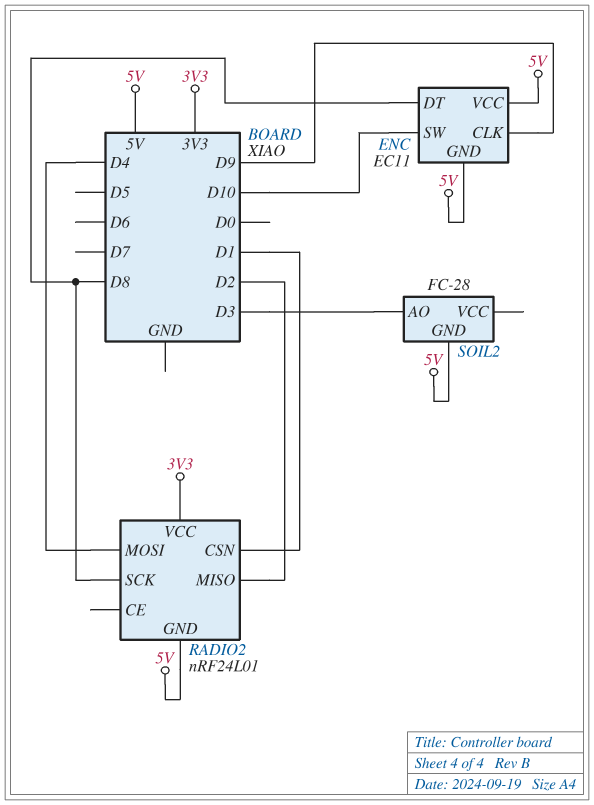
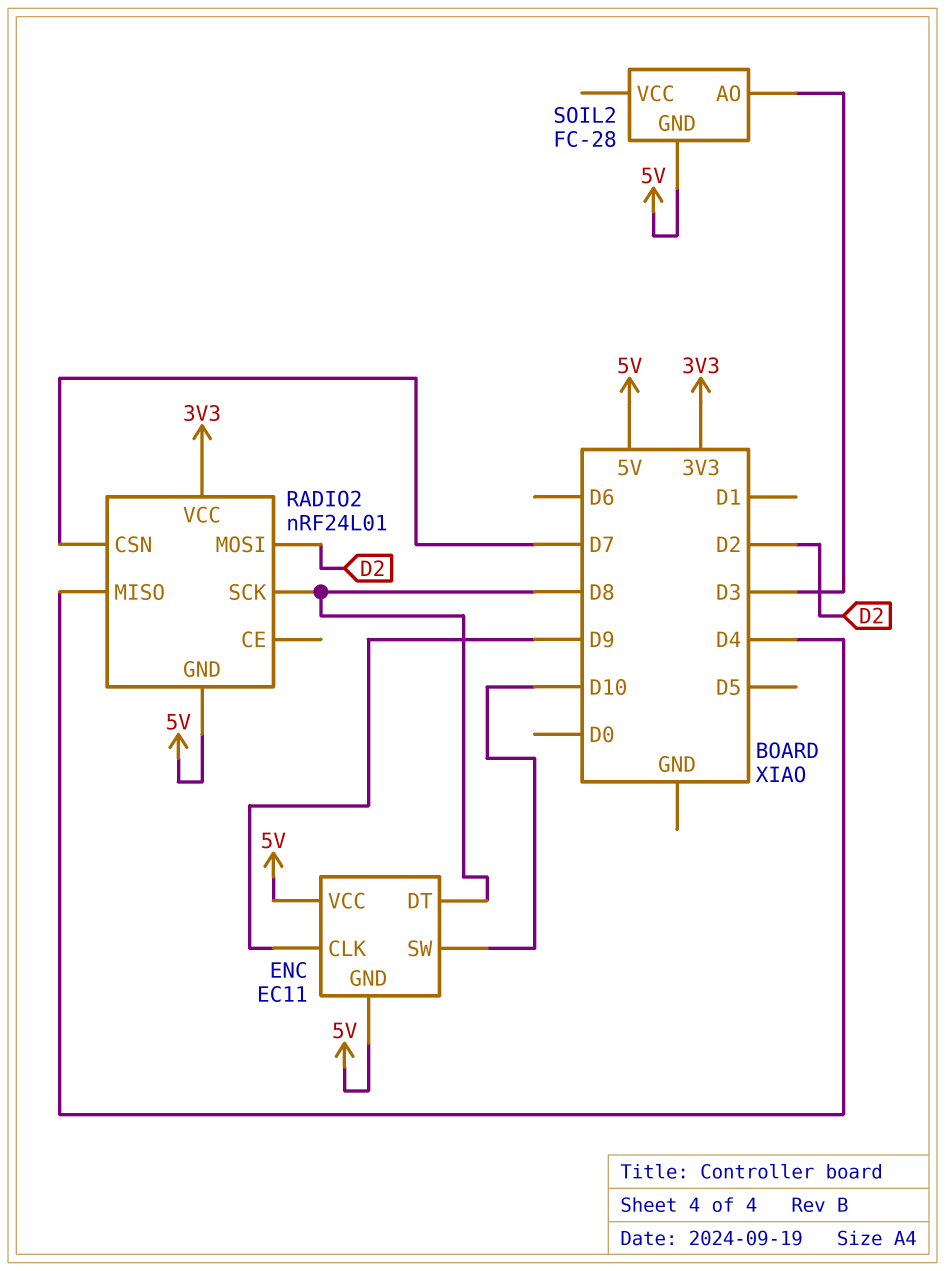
RADIO2 pin CSN: D1 -> D7
RADIO2 pin MISO: D2 -> D4
RADIO2 pin MOSI: D4 -> D2

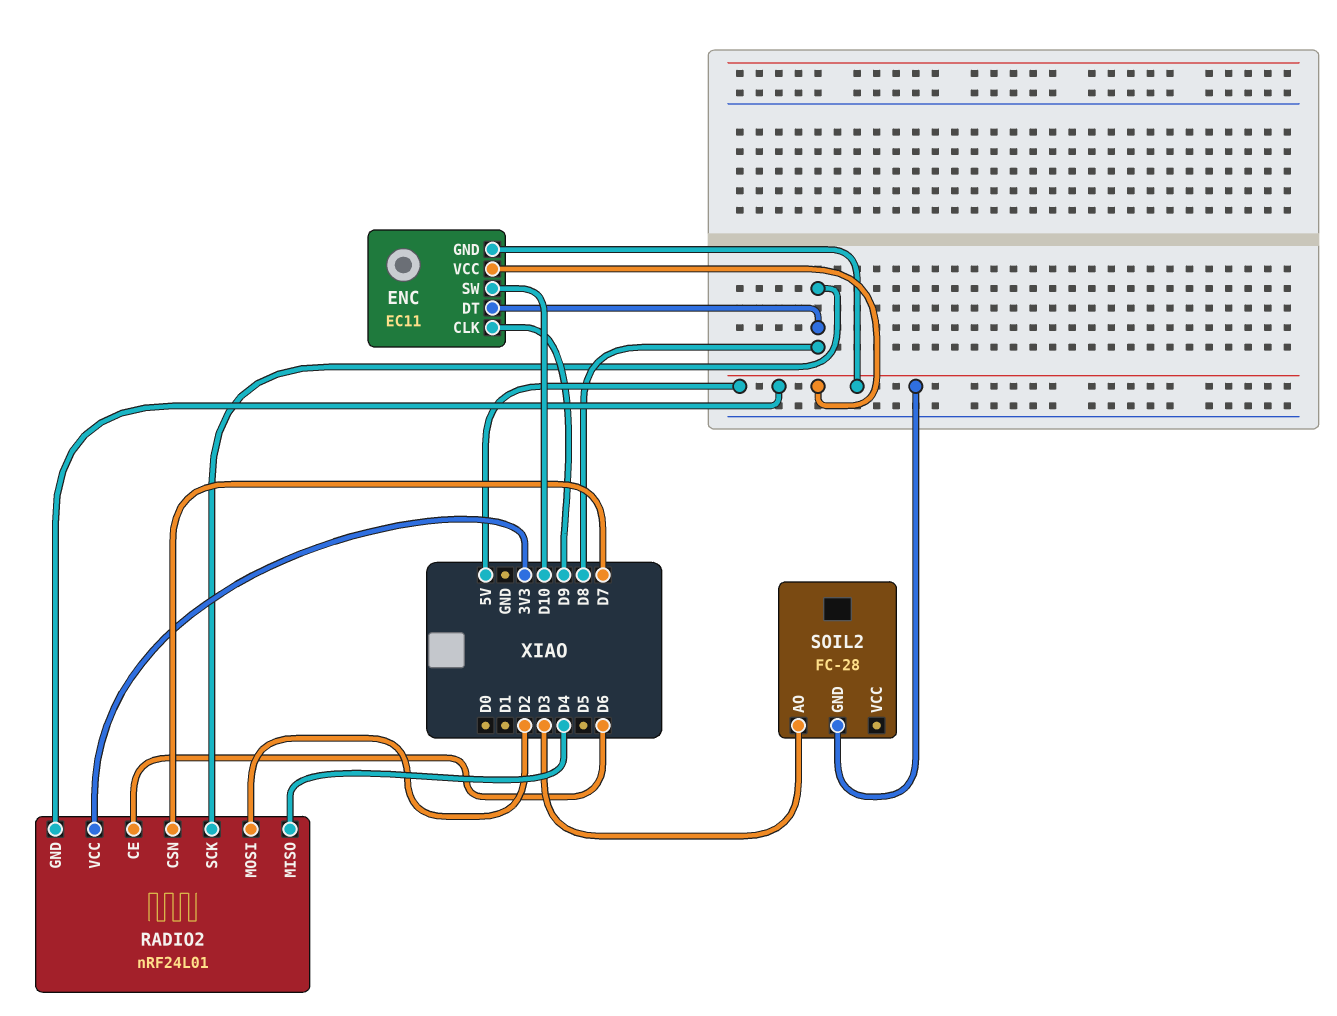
RADIO2 pin CE: none -> D6

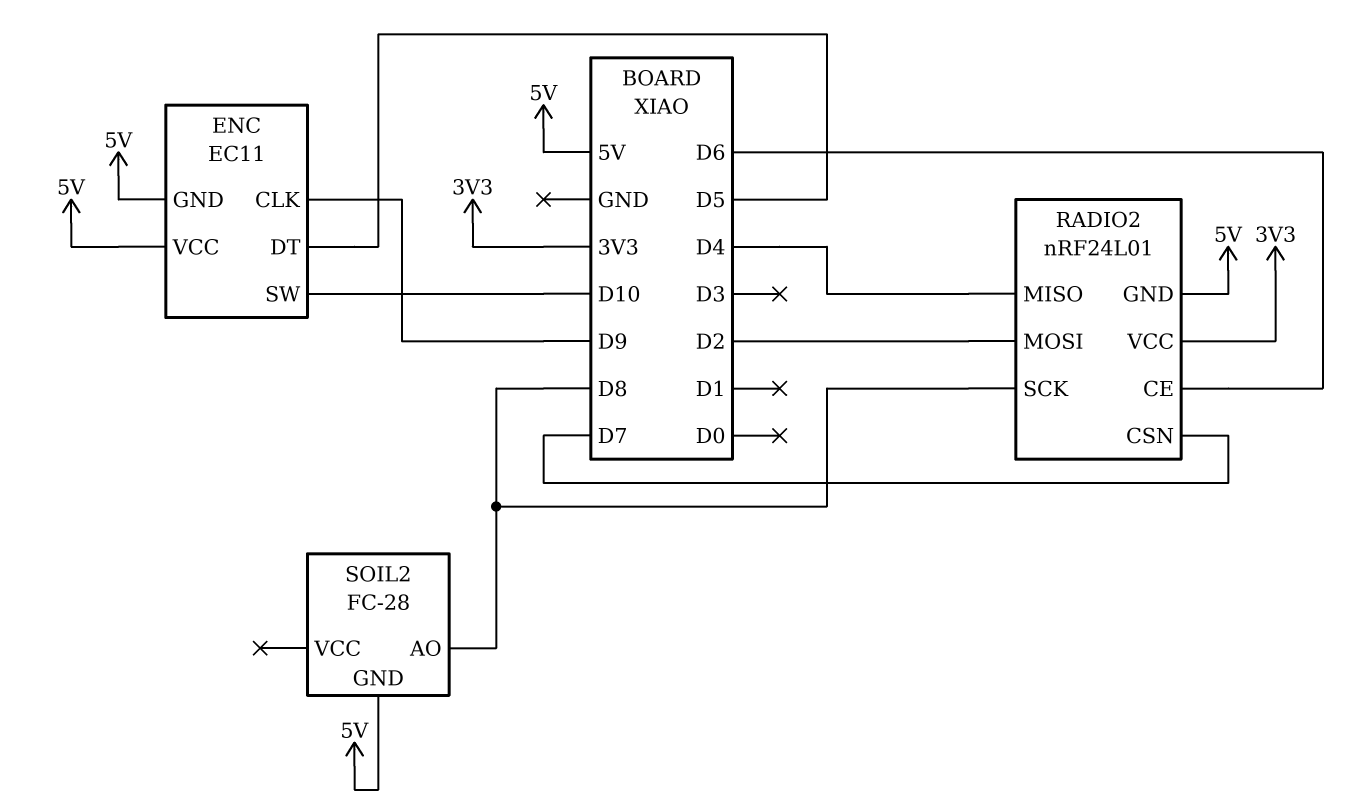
ENC pin DT: D8 -> D5
SOIL2 pin AO: D3 -> D8

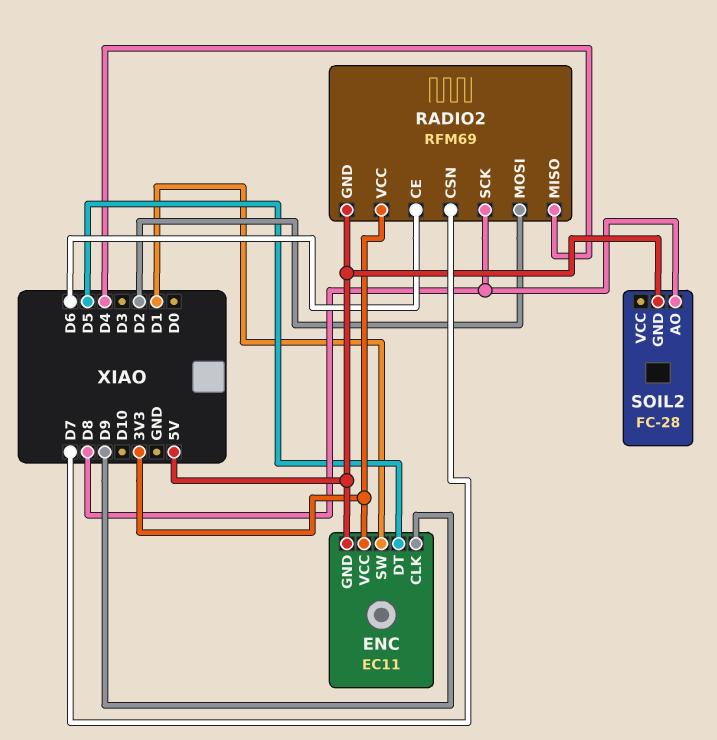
ENC pin SW: D10 -> D1
ENC pin VCC: 5V -> 3V3
RADIO2: nRF24L01 -> RFM69

